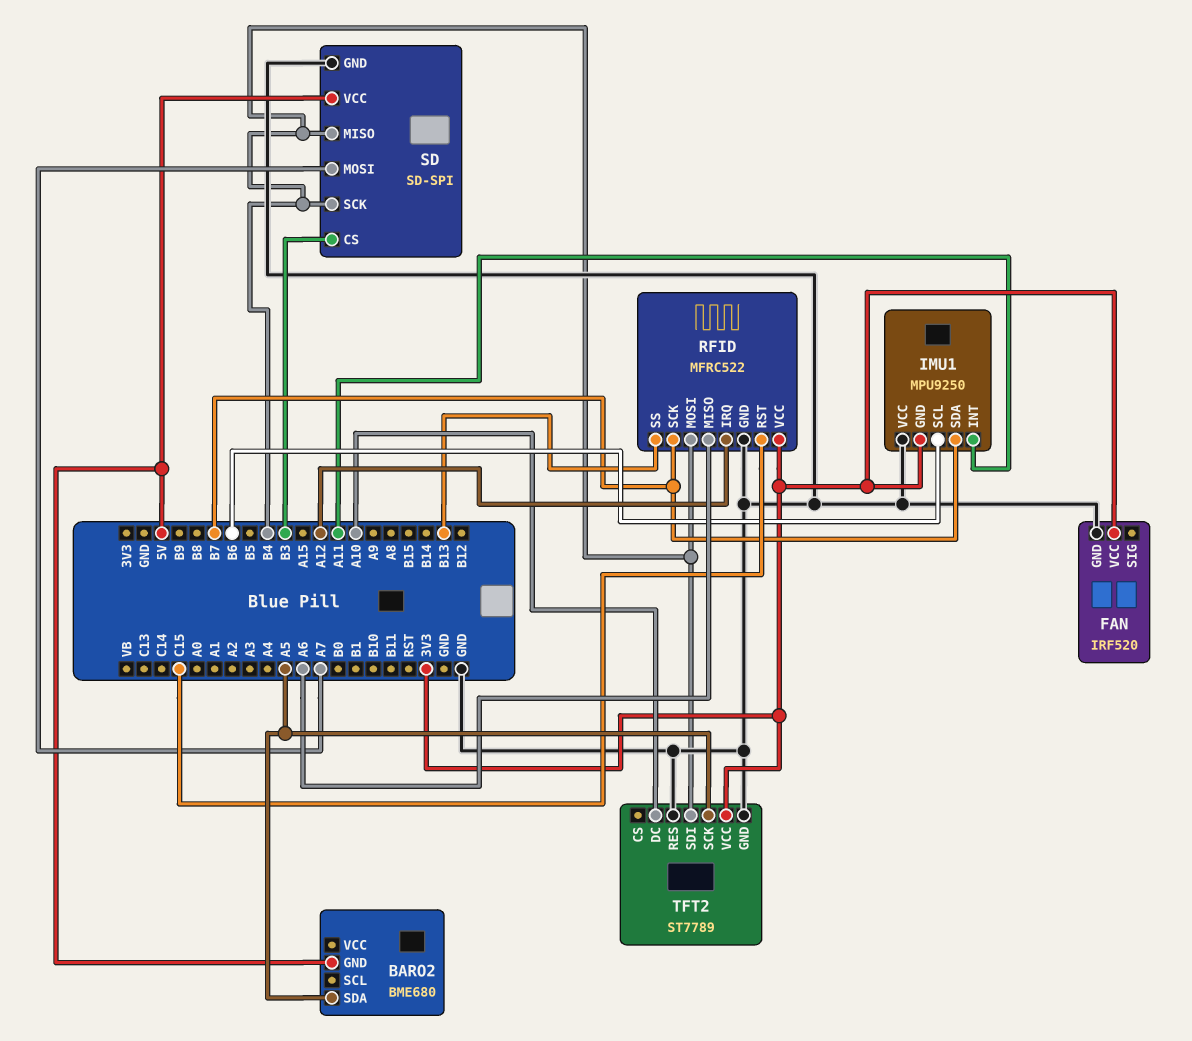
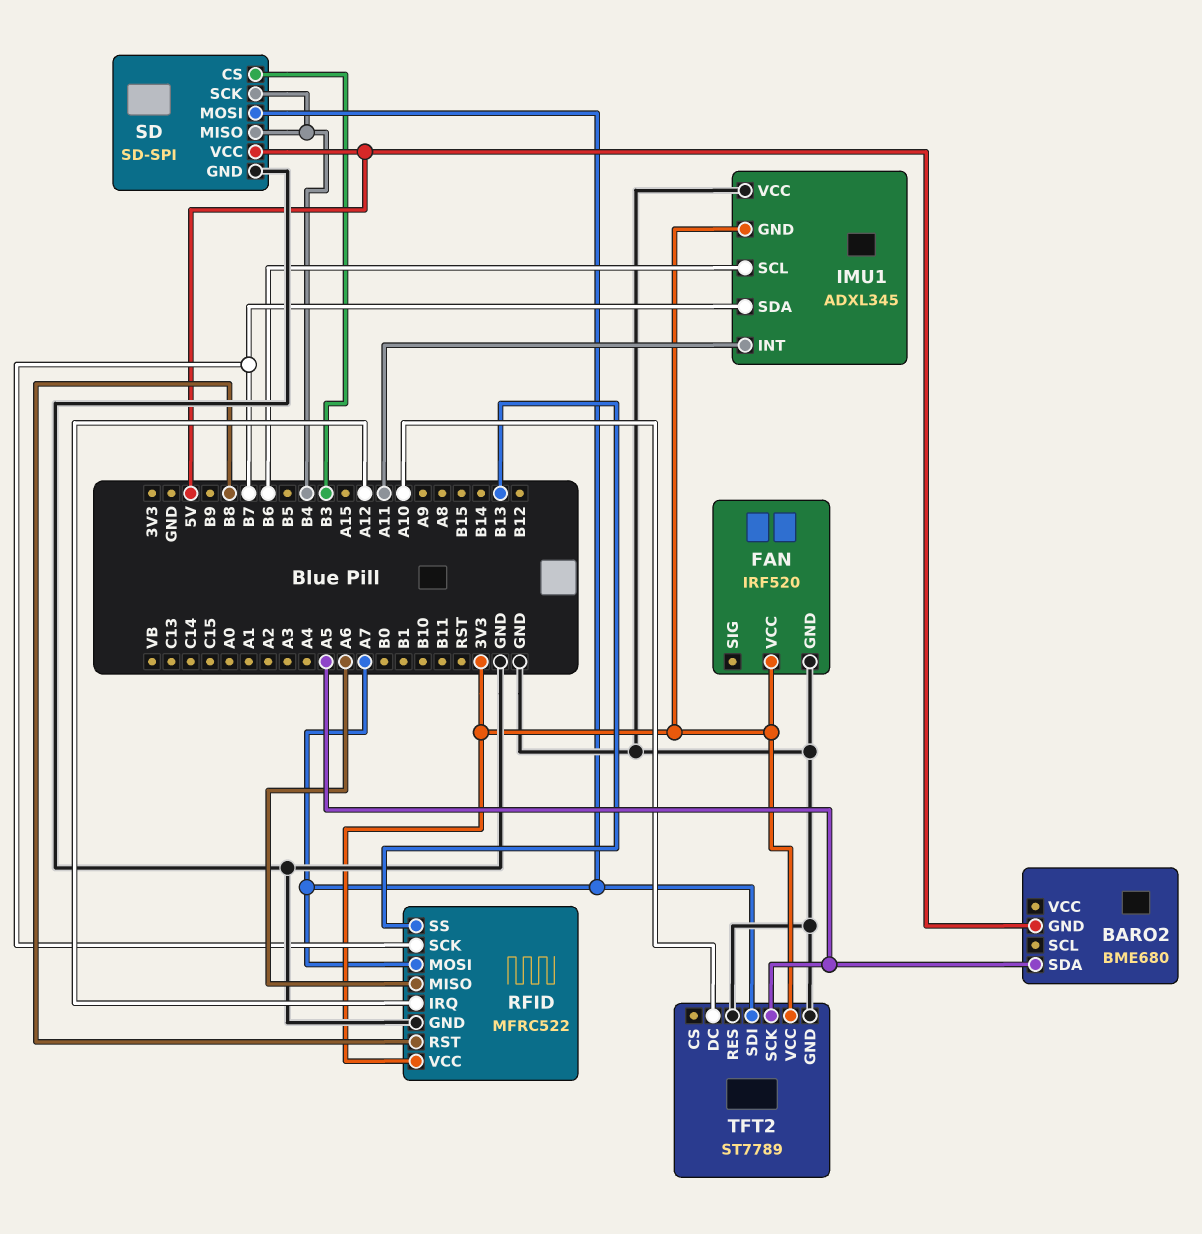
IMU1: MPU9250 -> ADXL345
RFID pin MOSI: B4 -> A7
RFID pin RST: C15 -> B8
TFT2 pin SDI: B4 -> A7

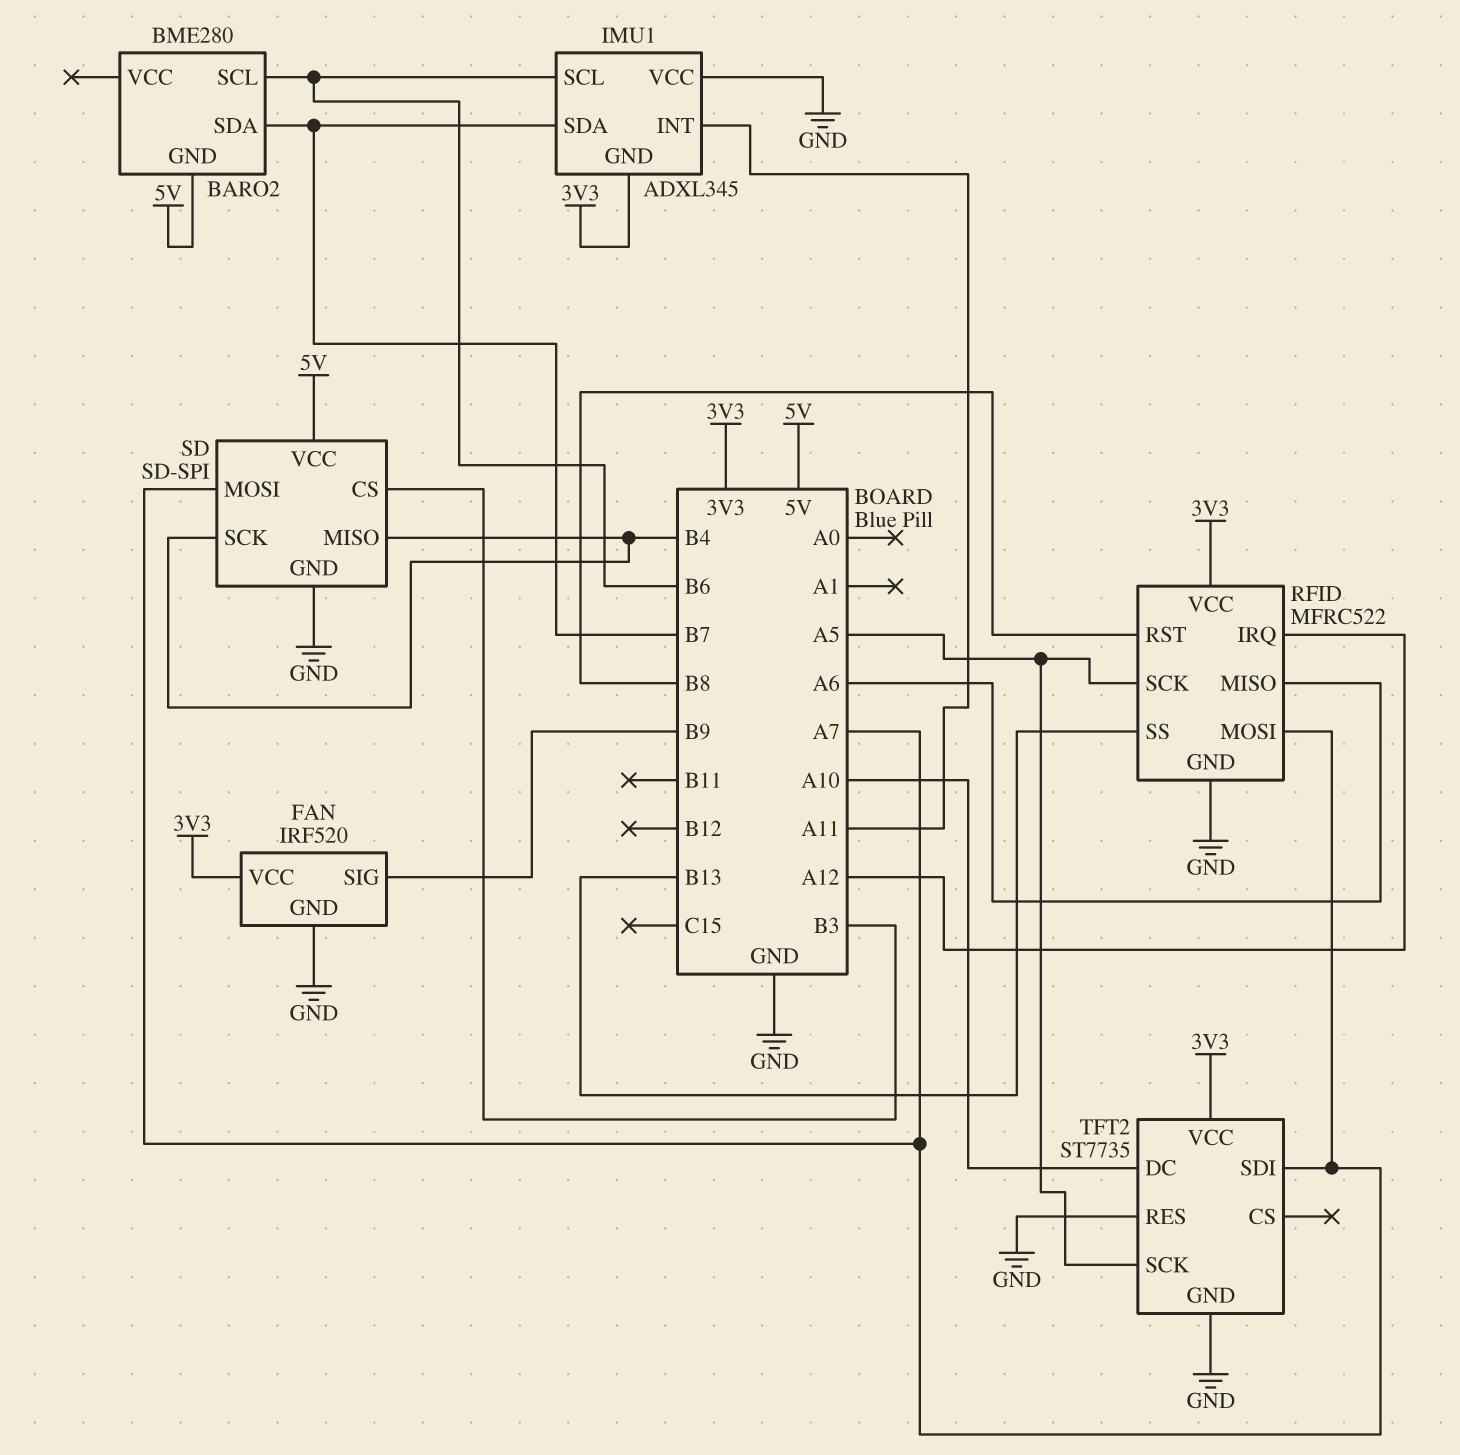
BARO2: BME680 -> BME280
BARO2 pin SCL: none -> B6
BARO2 pin SDA: A5 -> B7
FAN pin SIG: none -> B9
RFID pin SCK: B7 -> A5
TFT2: ST7789 -> ST7735

